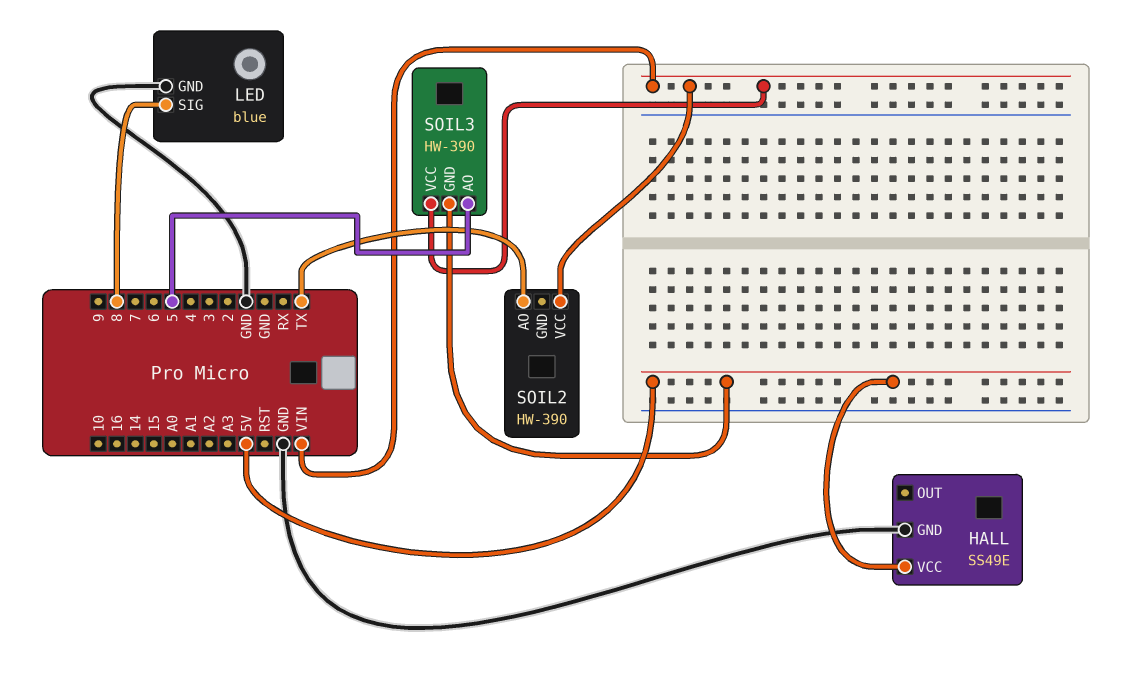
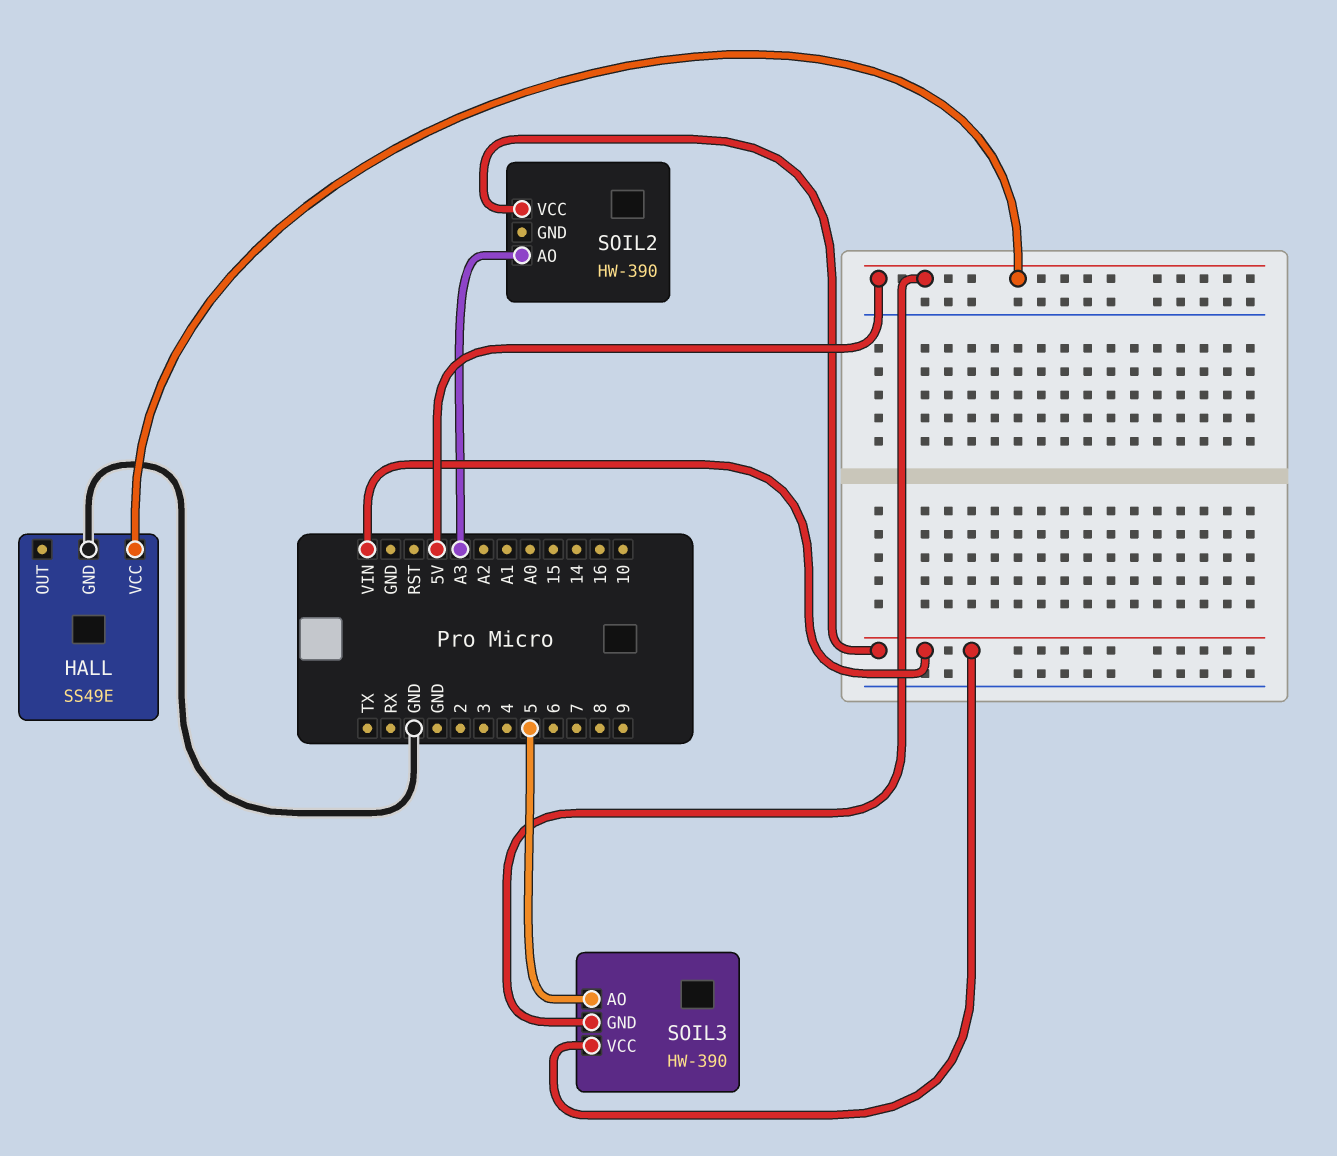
LED: blue -> none
LED pin GND: GND -> none
LED pin SIG: 8 -> none
SOIL2 pin AO: TX -> A3

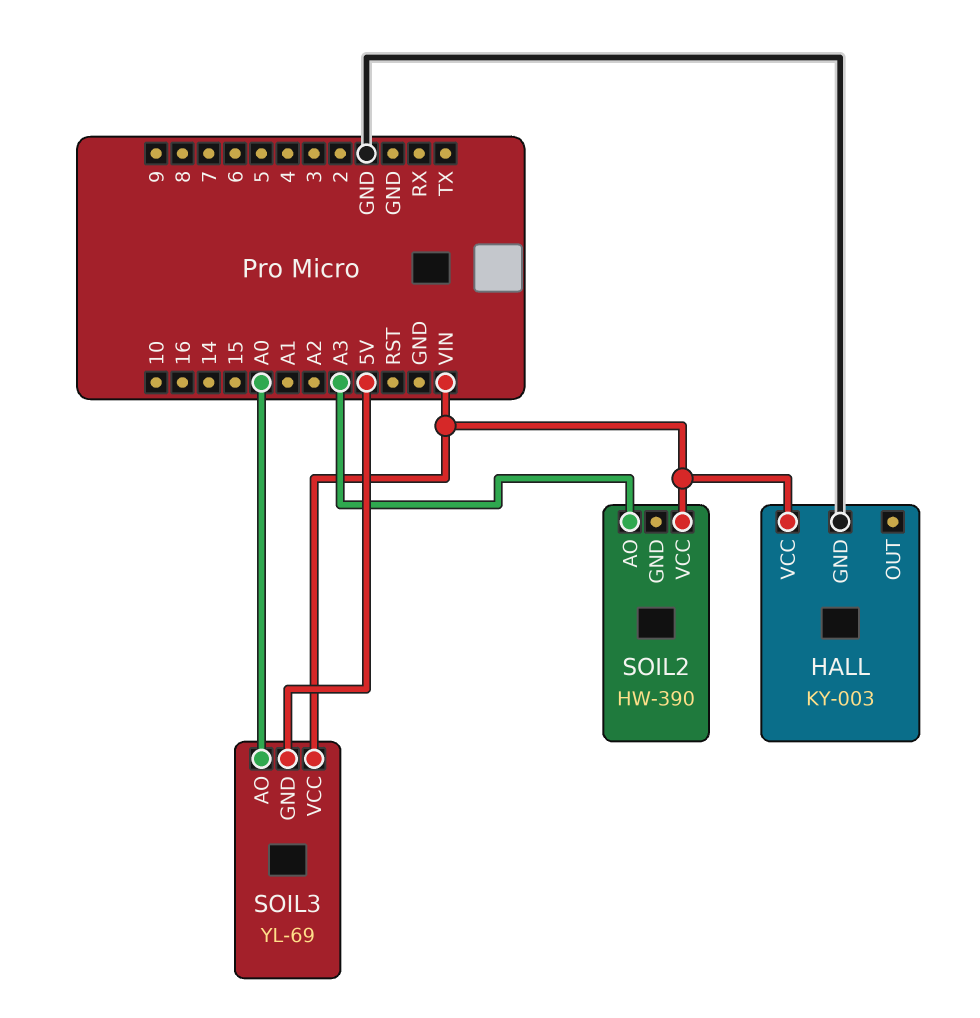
HALL: SS49E -> KY-003
HALL pin VCC: 5V -> VIN
SOIL3: HW-390 -> YL-69
SOIL3 pin AO: 5 -> A0

